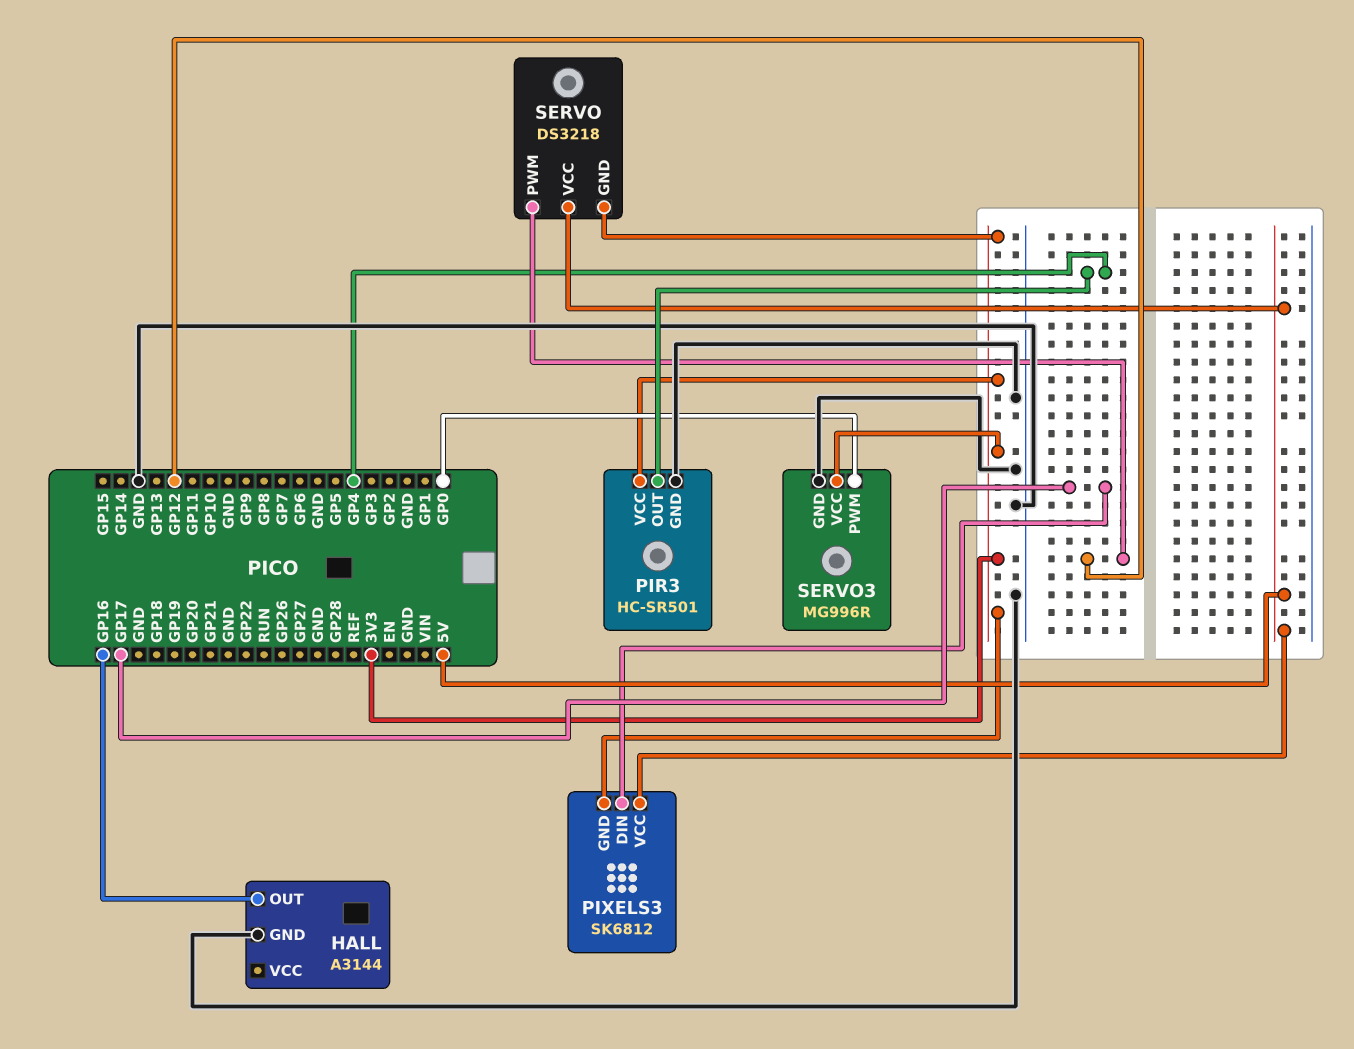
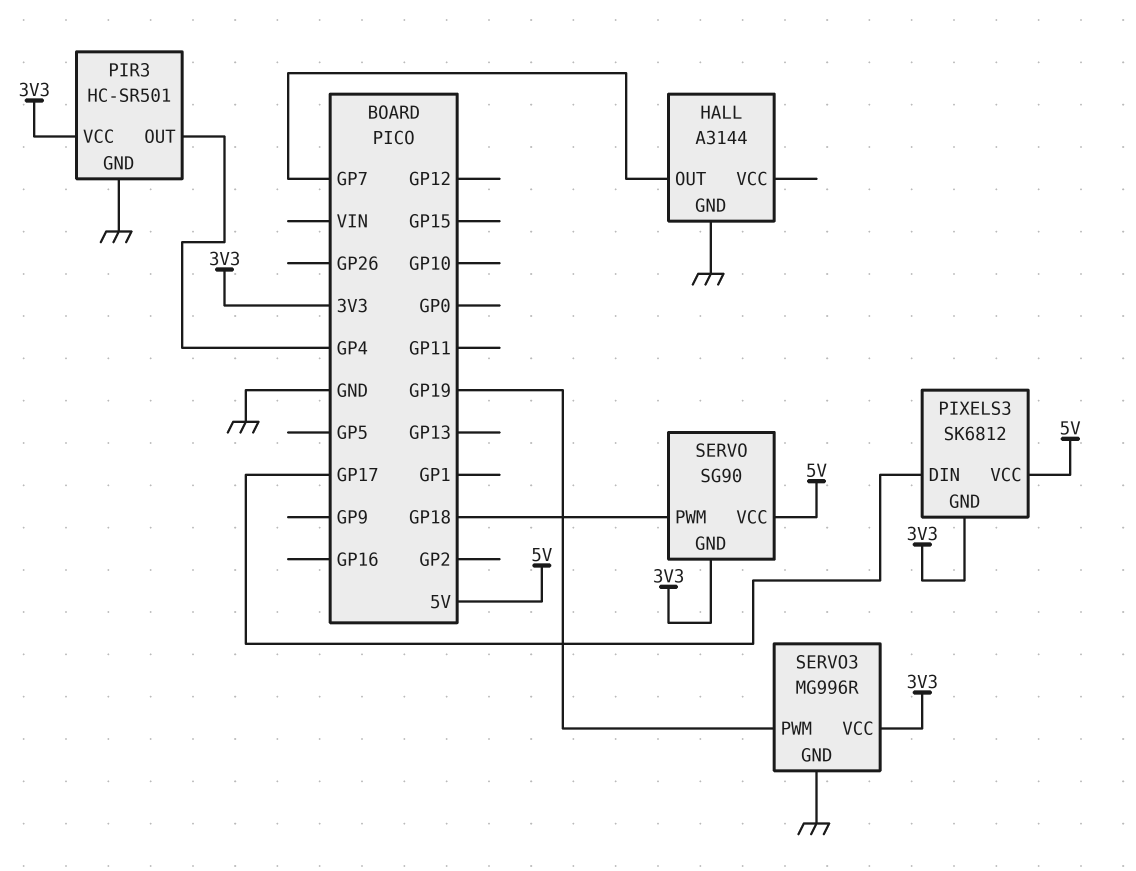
HALL pin OUT: GP16 -> GP7
SERVO: DS3218 -> SG90
SERVO pin PWM: GP12 -> GP18
SERVO3 pin PWM: GP0 -> GP19

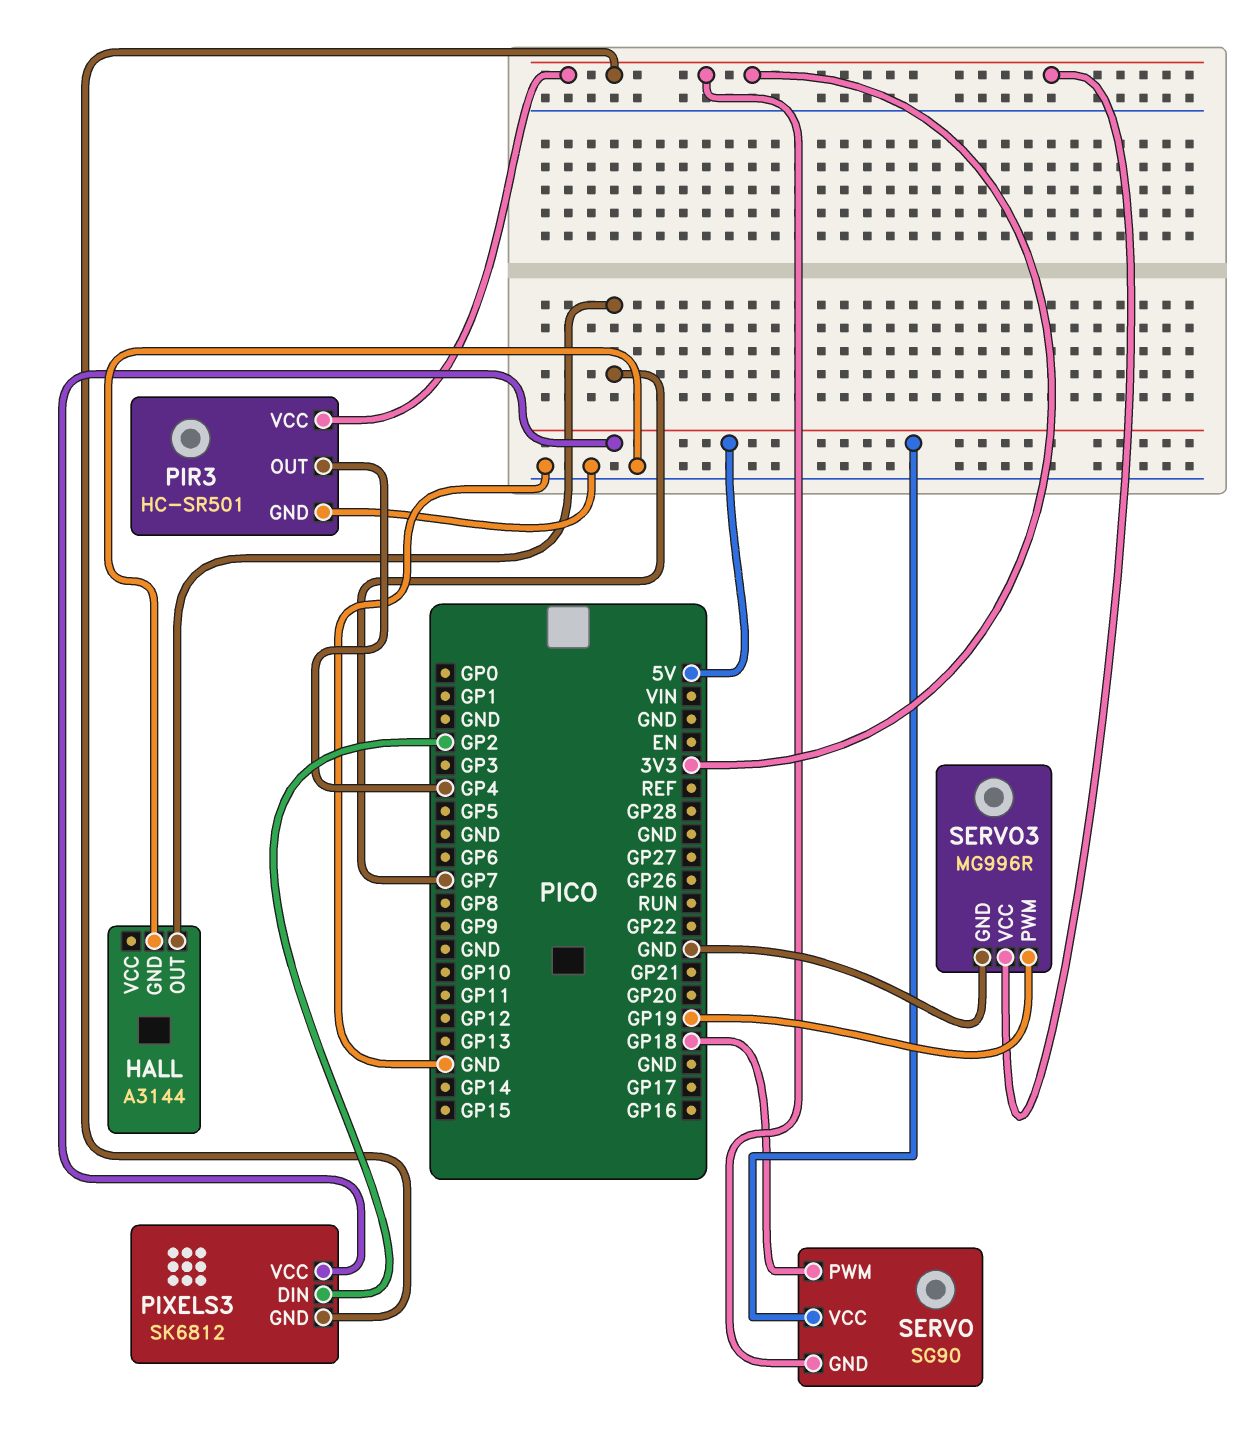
PIXELS3 pin DIN: GP17 -> GP2

